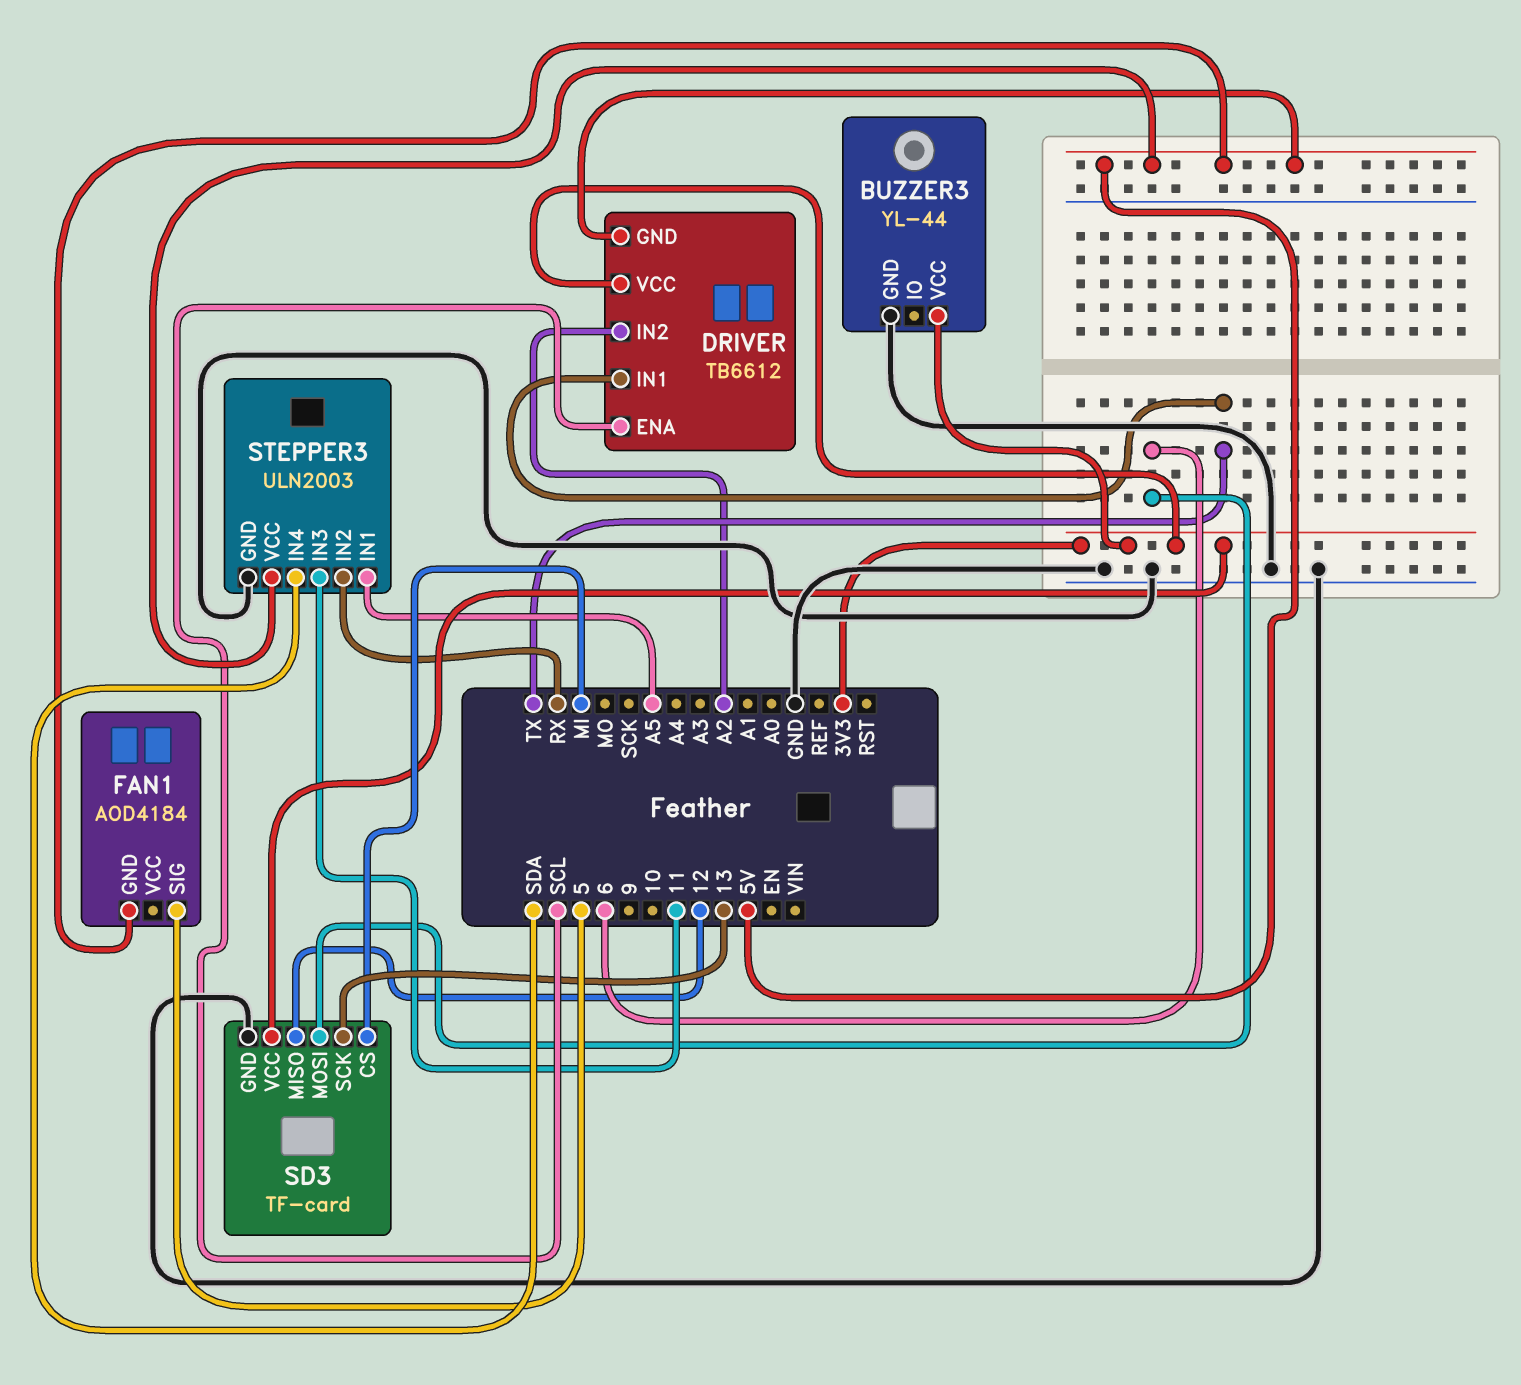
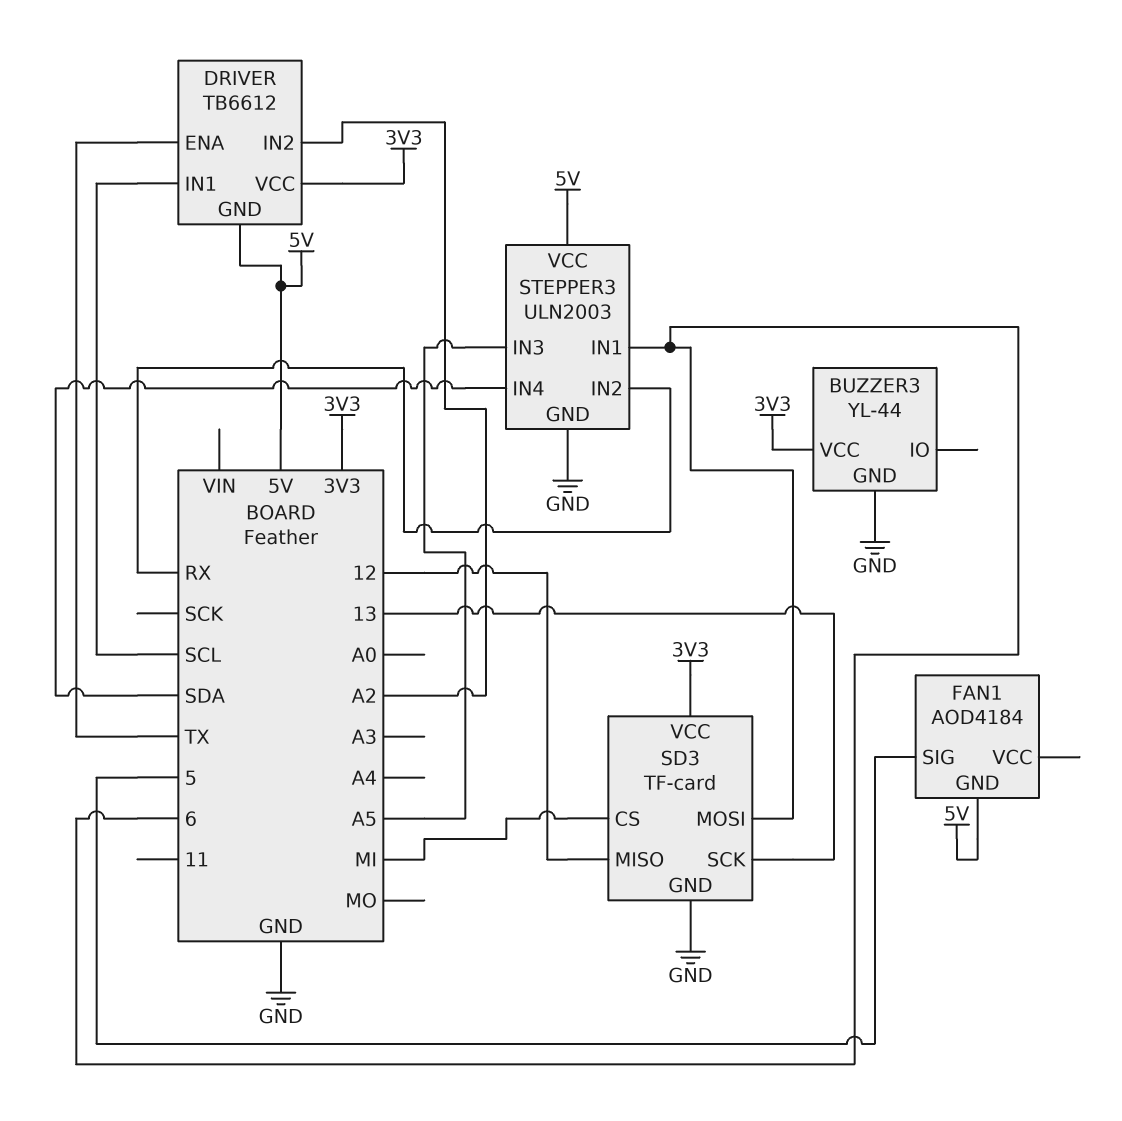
DRIVER pin ENA: SCL -> TX
DRIVER pin IN1: TX -> SCL
STEPPER3 pin IN1: A5 -> 6
STEPPER3 pin IN3: 11 -> A5

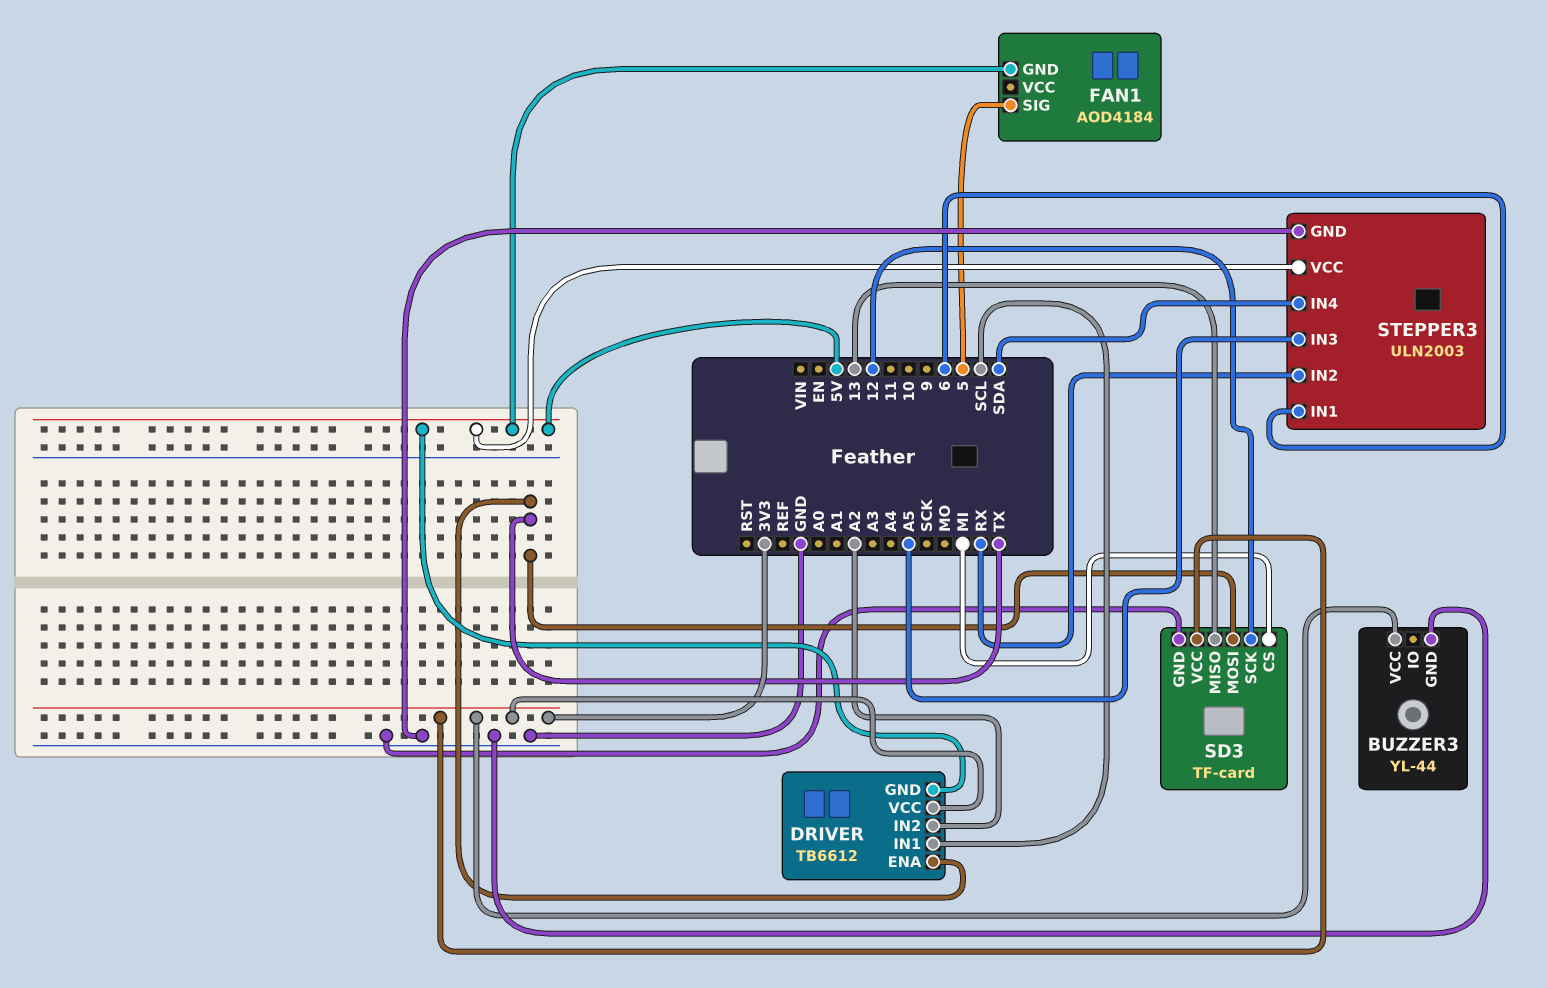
SD3 pin MISO: 12 -> 13
SD3 pin MOSI: 6 -> TX
SD3 pin SCK: 13 -> 12

